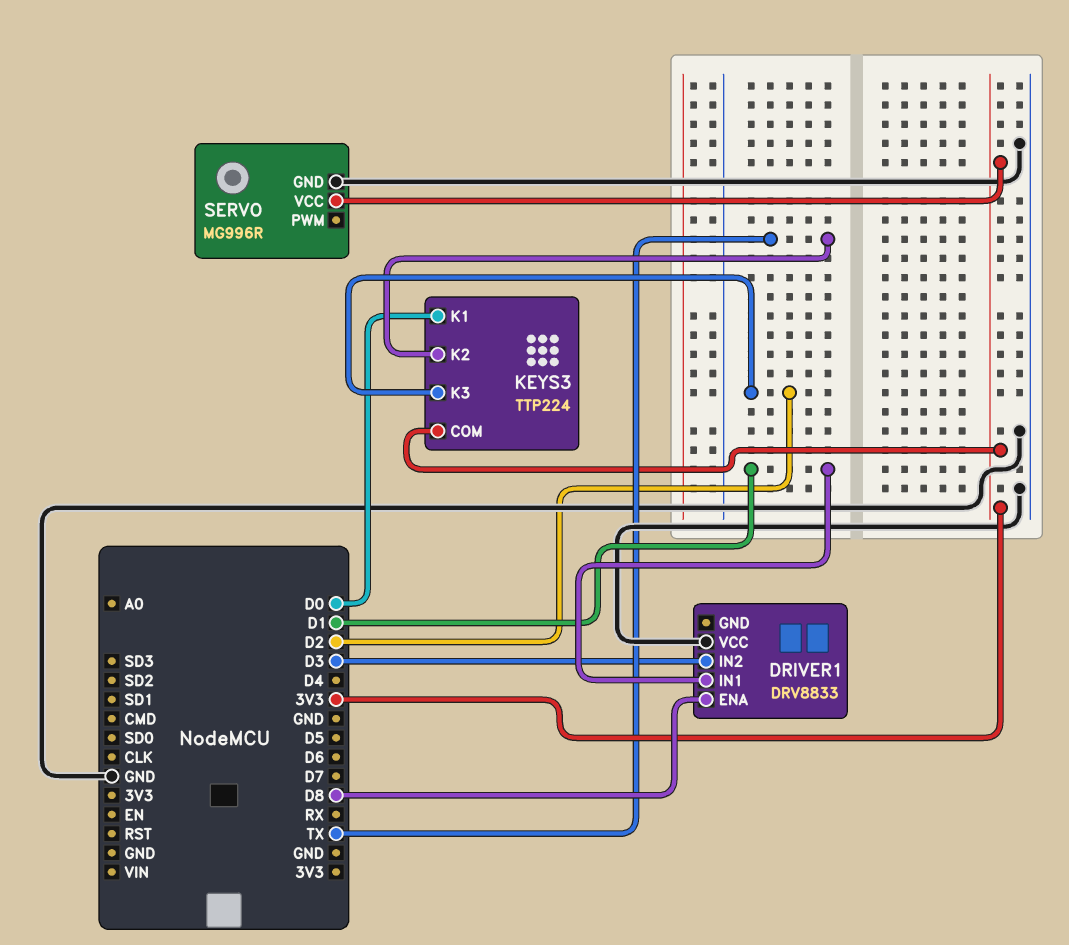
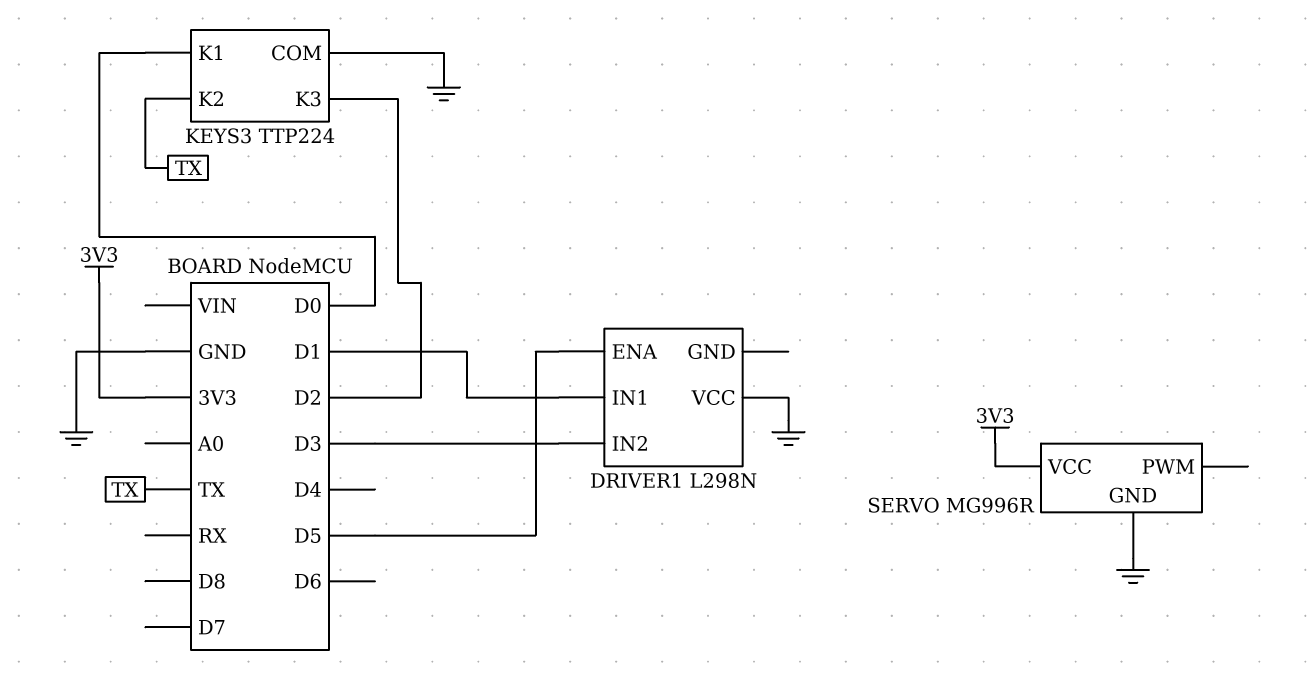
DRIVER1: DRV8833 -> L298N
DRIVER1 pin ENA: D8 -> D5
KEYS3 pin COM: 3V3 -> GND

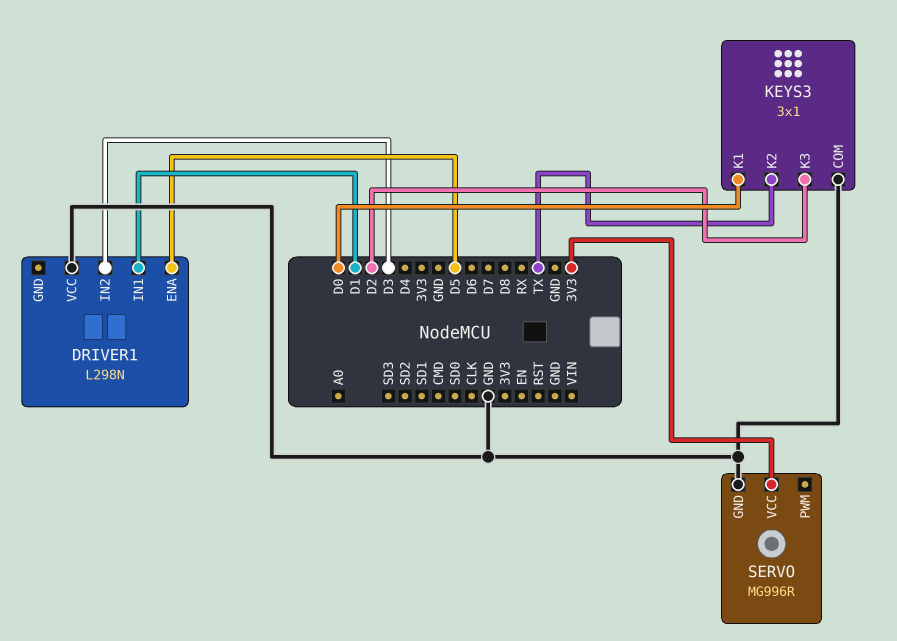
KEYS3: TTP224 -> 3x1

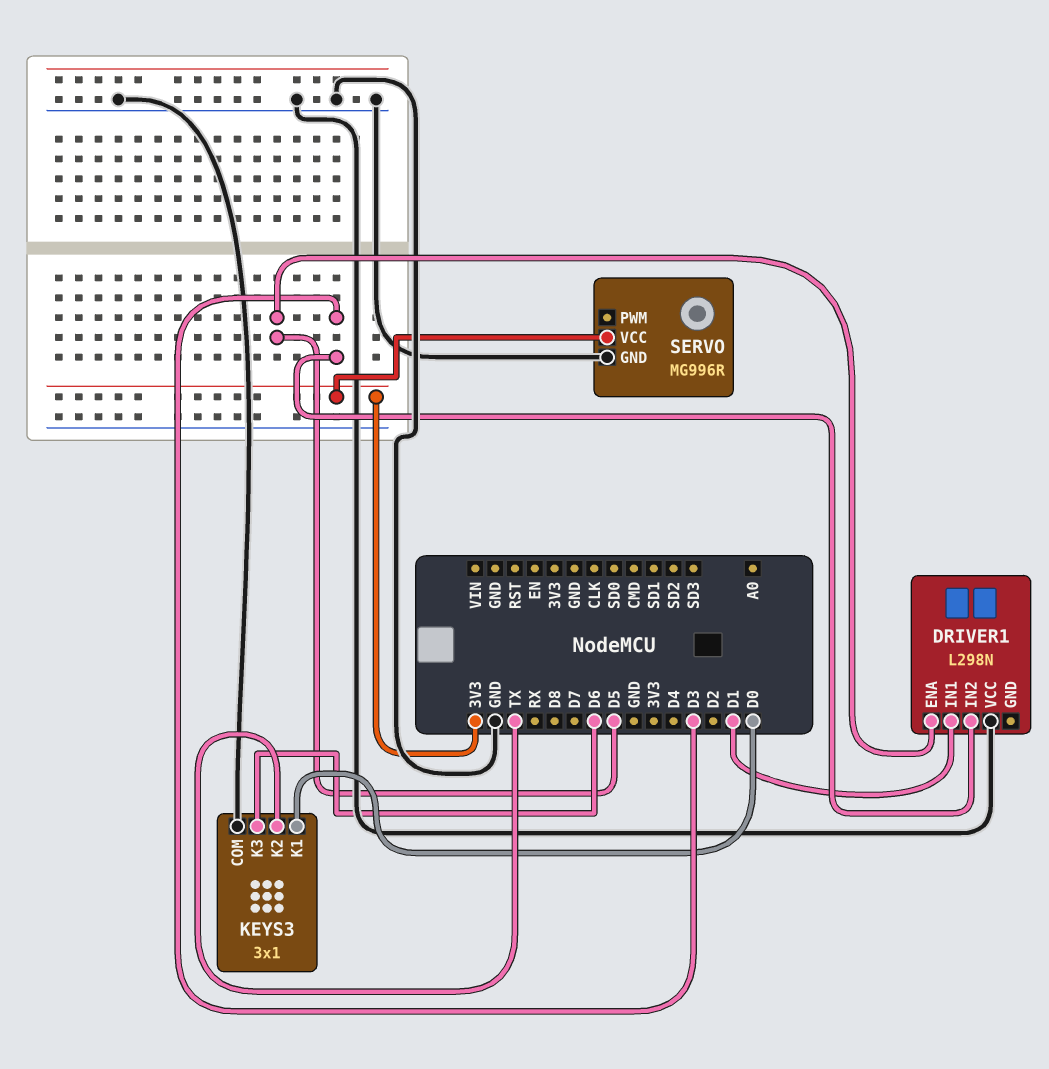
KEYS3 pin K3: D2 -> D6

